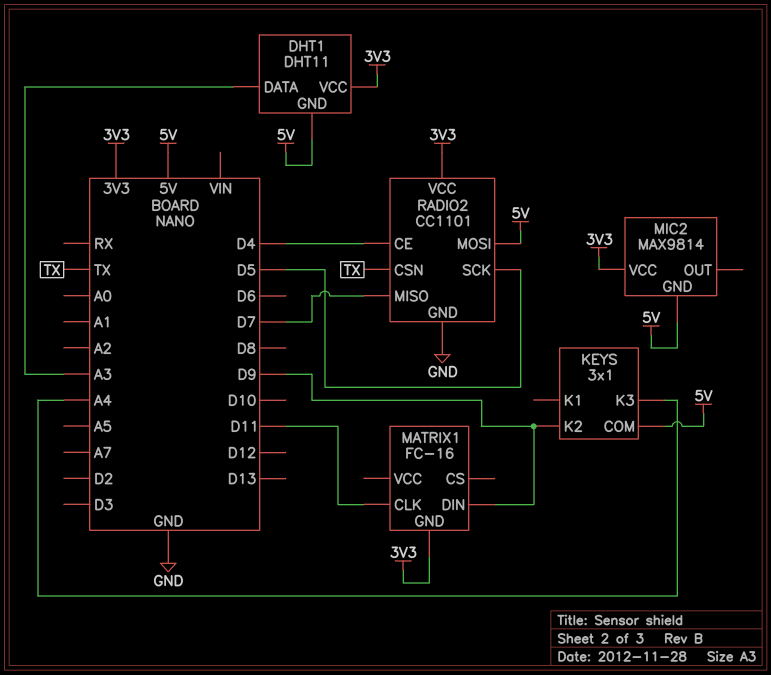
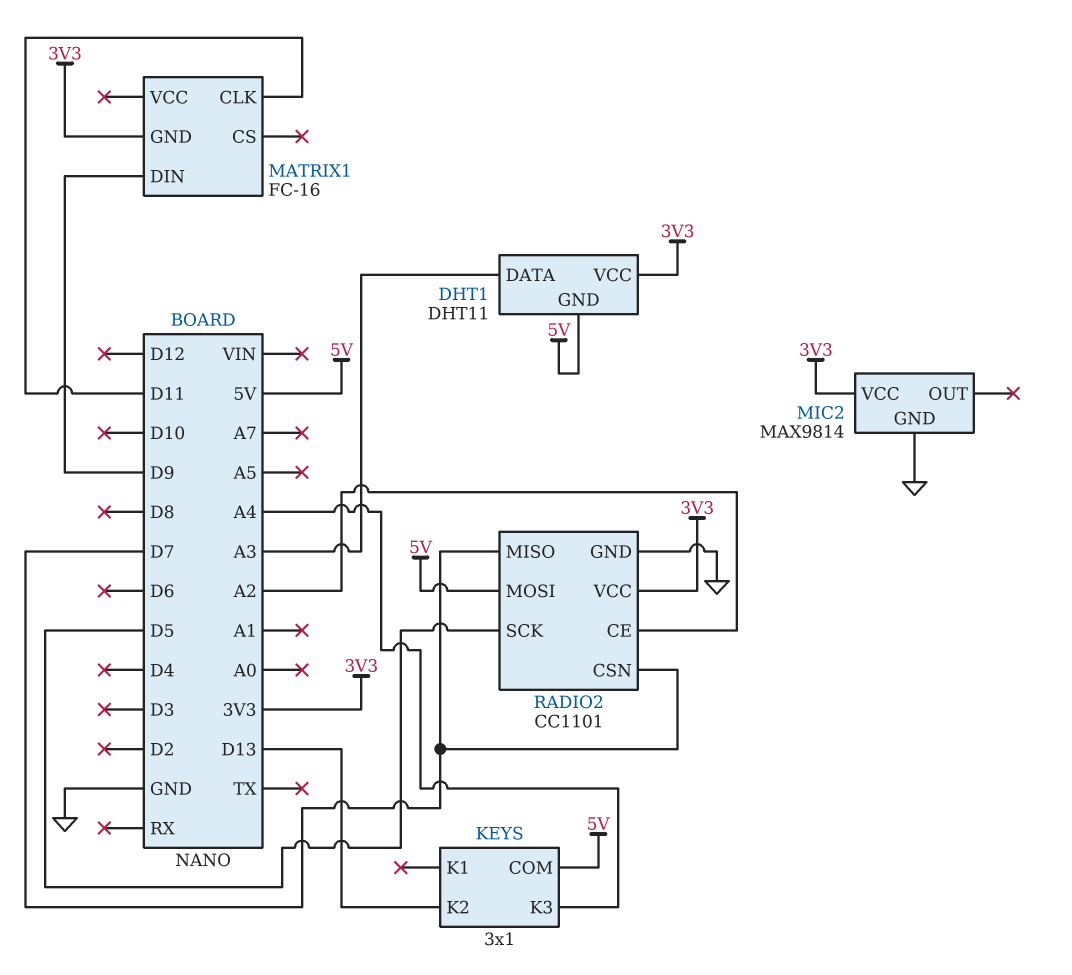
KEYS pin K2: D9 -> D13
MIC2 pin GND: 5V -> GND
RADIO2 pin CE: D4 -> A2
RADIO2 pin CSN: TX -> D7

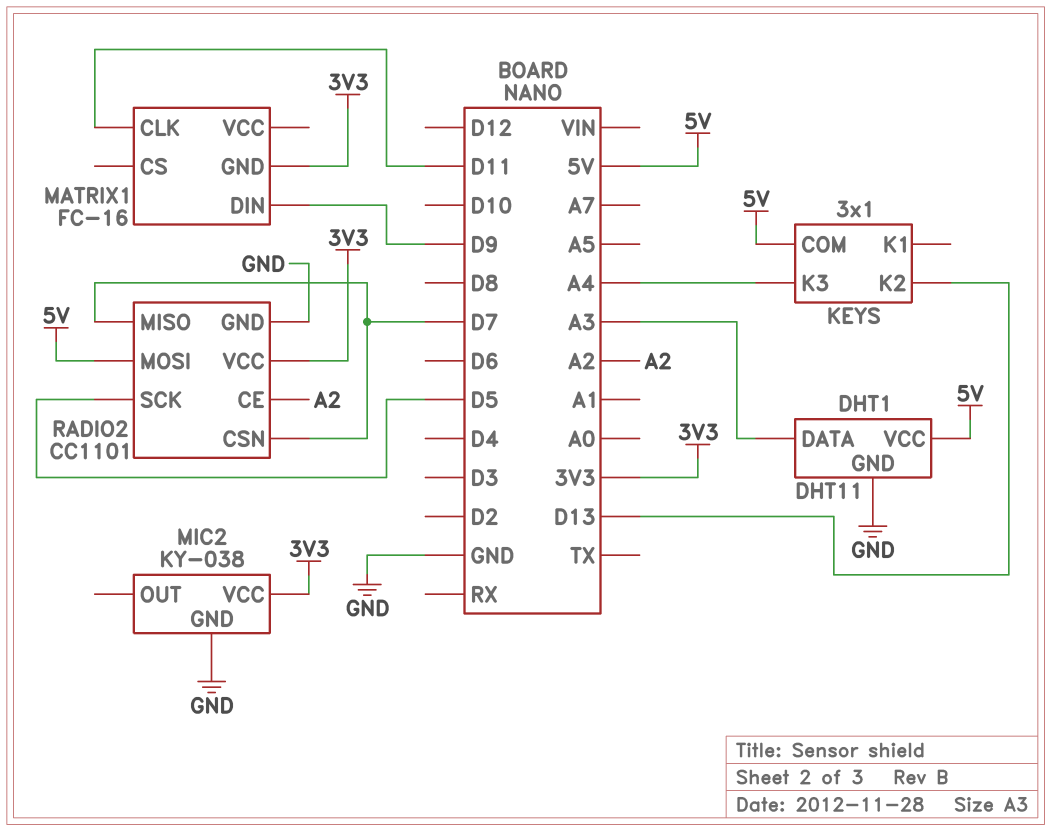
DHT1 pin GND: 5V -> GND
DHT1 pin VCC: 3V3 -> 5V
MIC2: MAX9814 -> KY-038

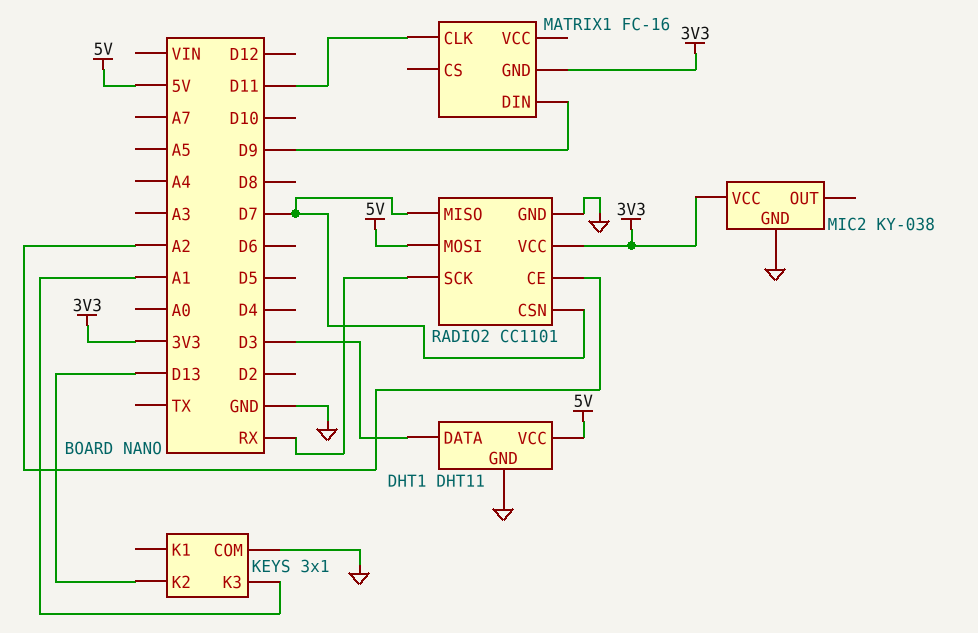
DHT1 pin DATA: A3 -> D3
KEYS pin COM: 5V -> GND
KEYS pin K3: A4 -> A1
RADIO2 pin SCK: D5 -> RX

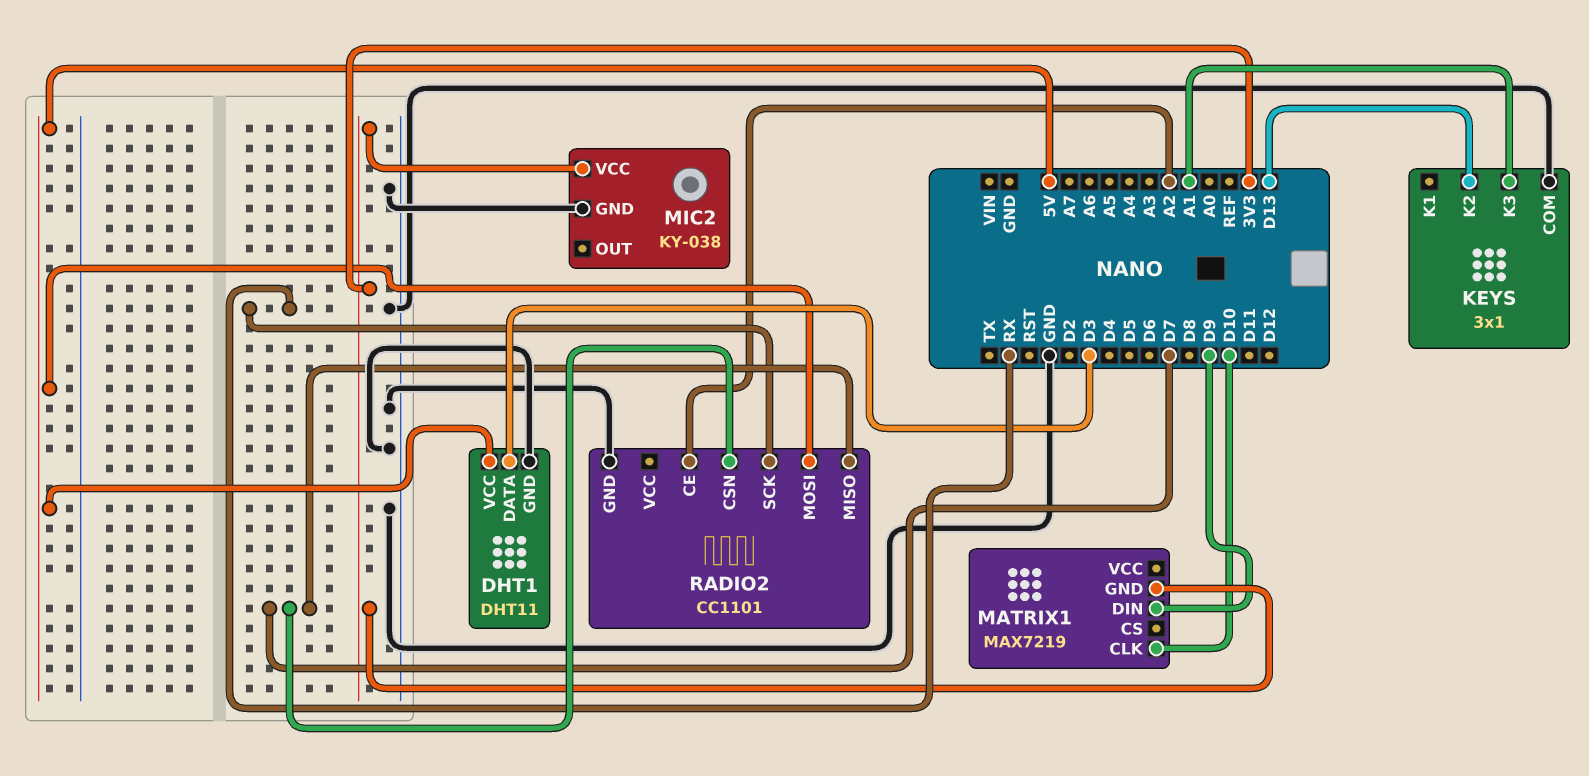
MATRIX1: FC-16 -> MAX7219
MATRIX1 pin CLK: D11 -> D10
RADIO2 pin VCC: 3V3 -> none

